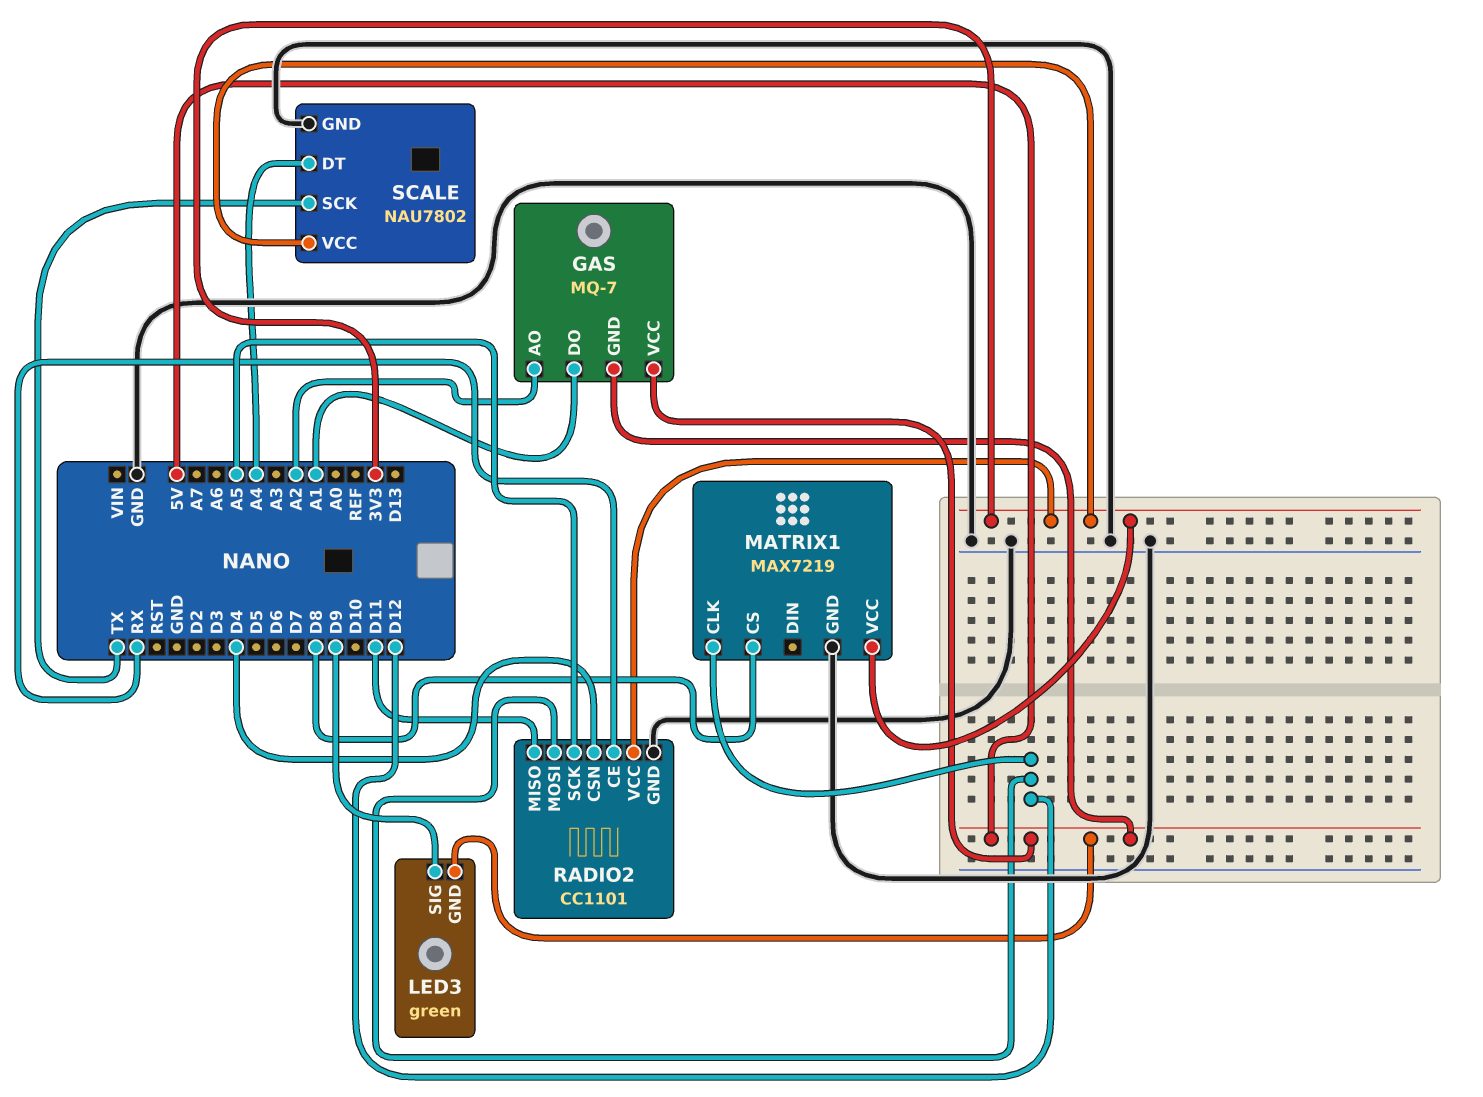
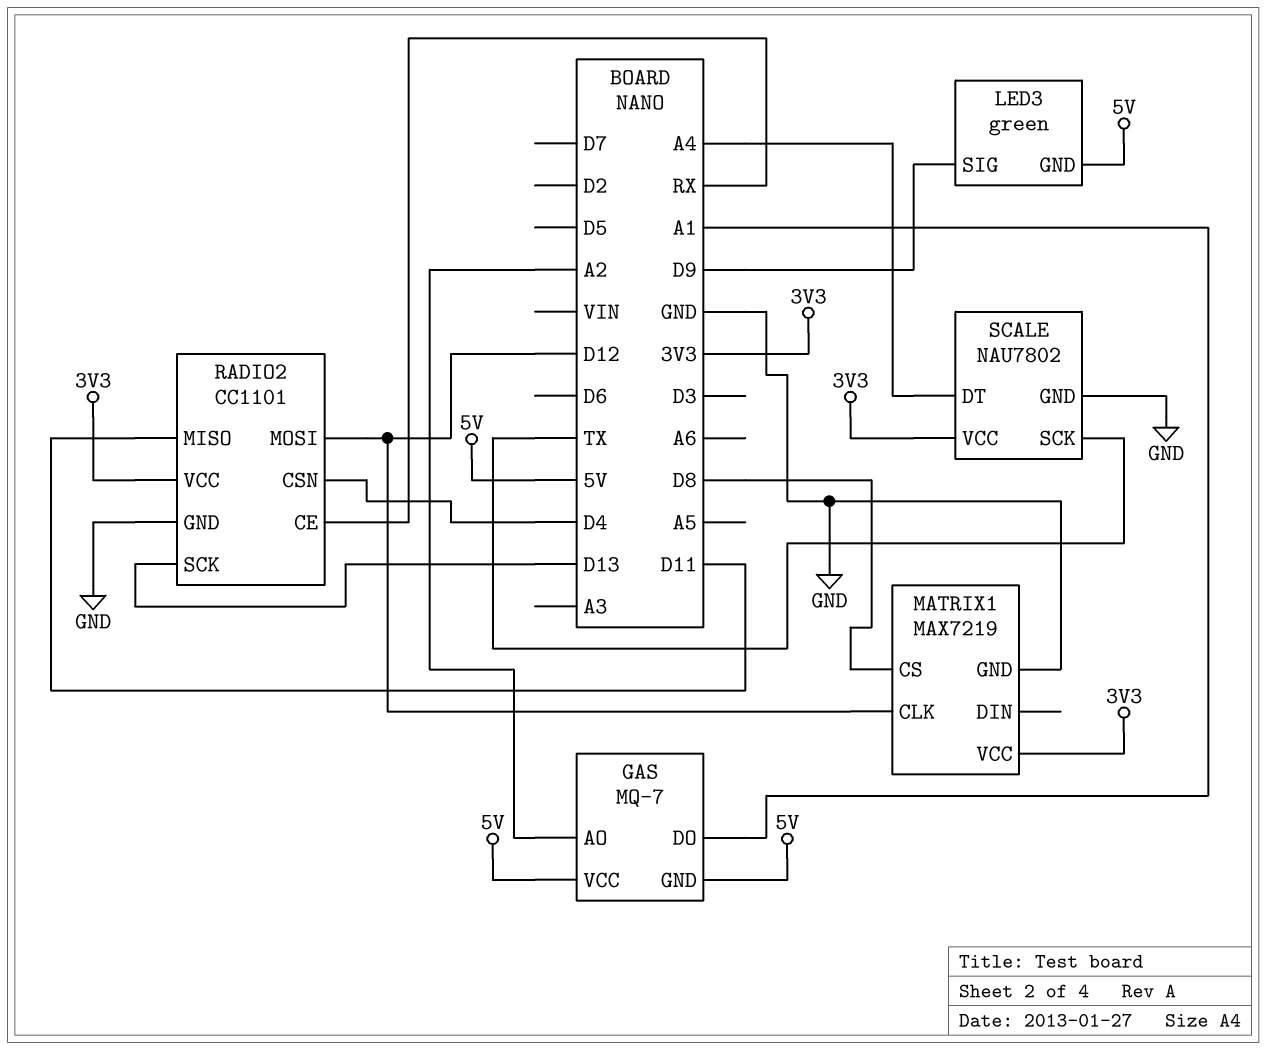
RADIO2 pin SCK: A5 -> D13

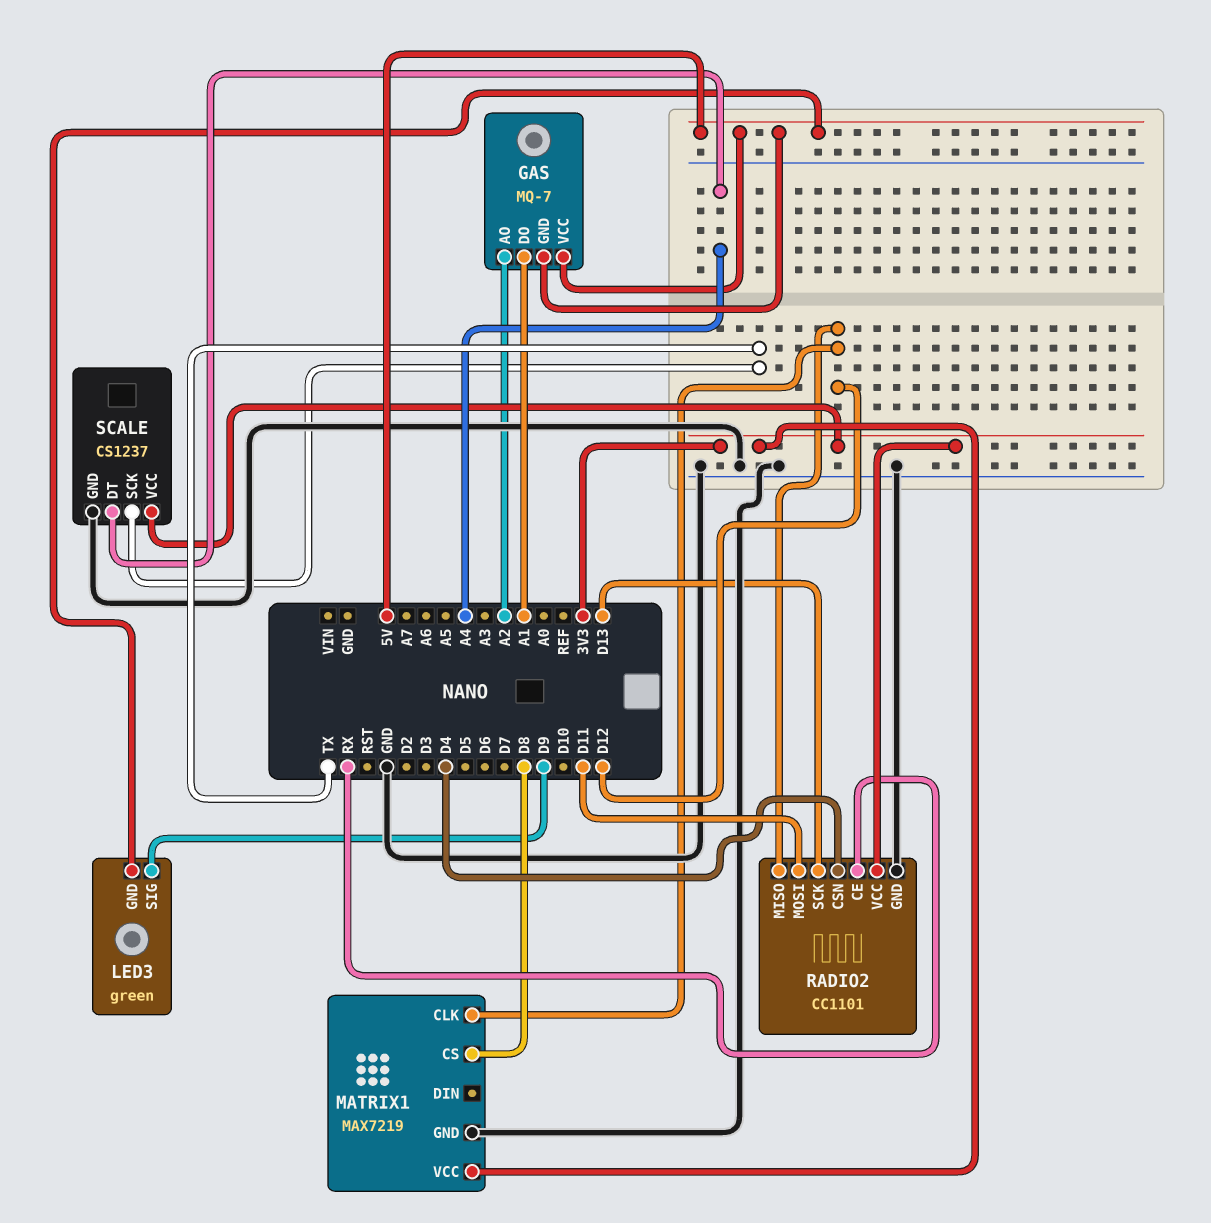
RADIO2 pin MISO: D11 -> D12
RADIO2 pin MOSI: D12 -> D11
SCALE: NAU7802 -> CS1237

